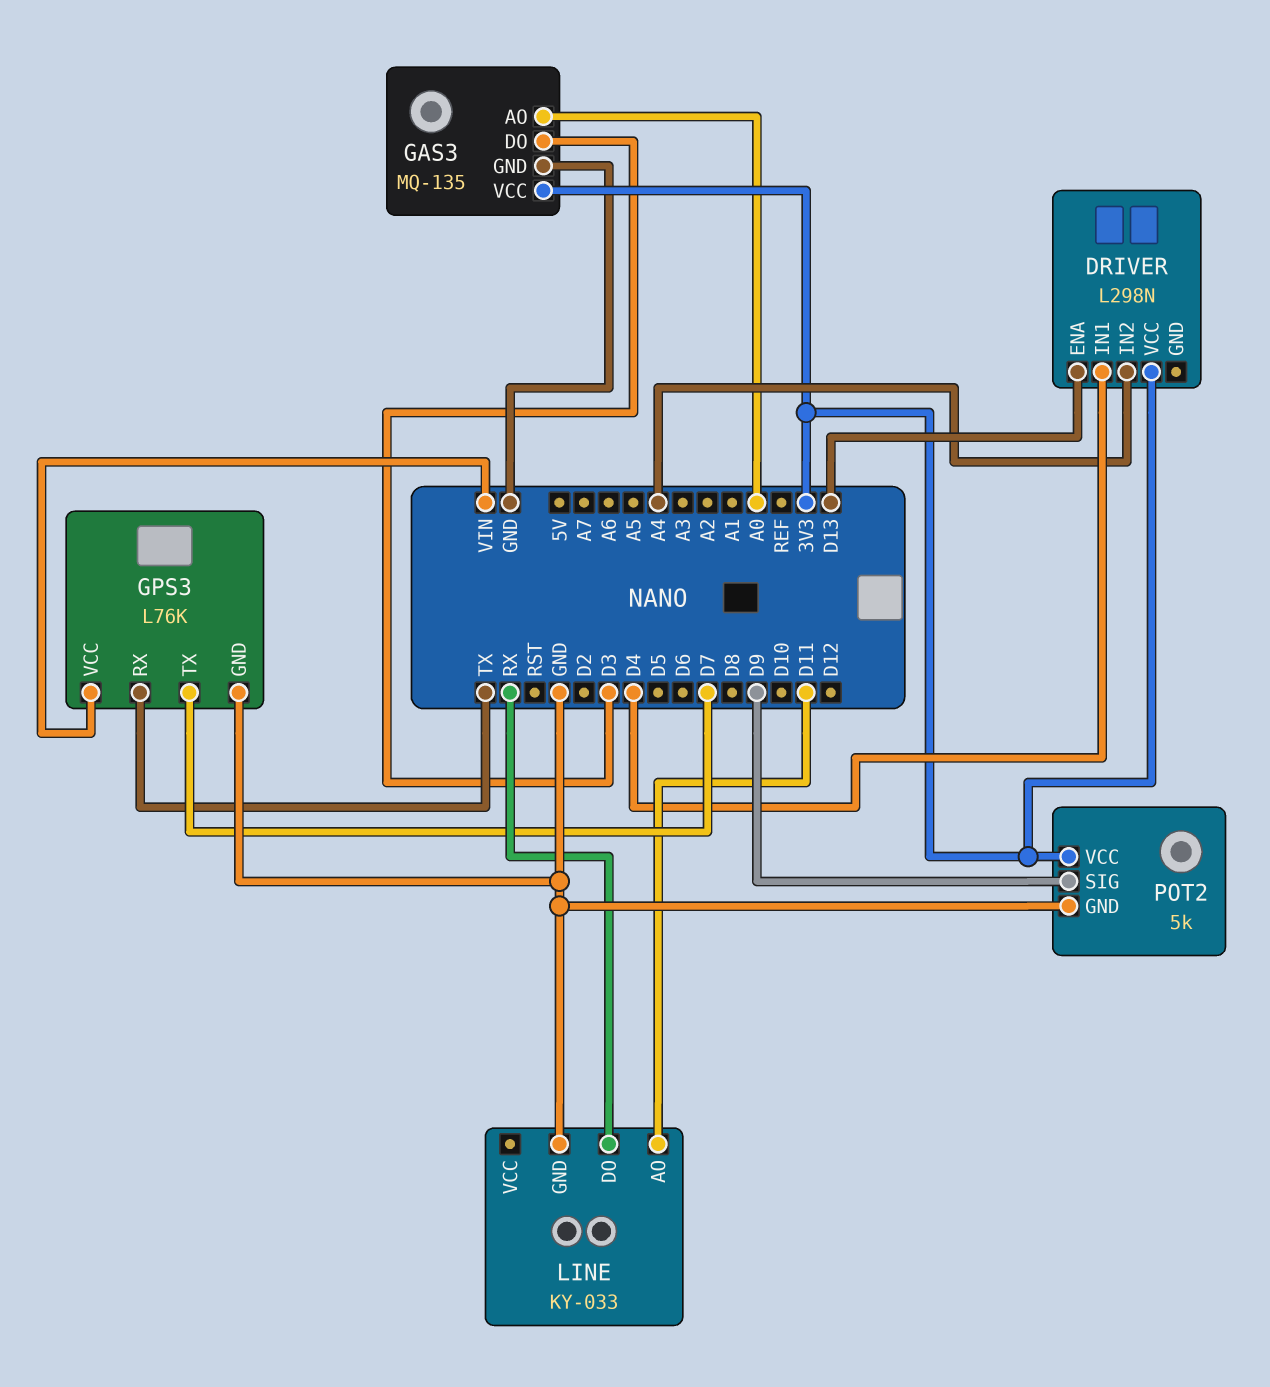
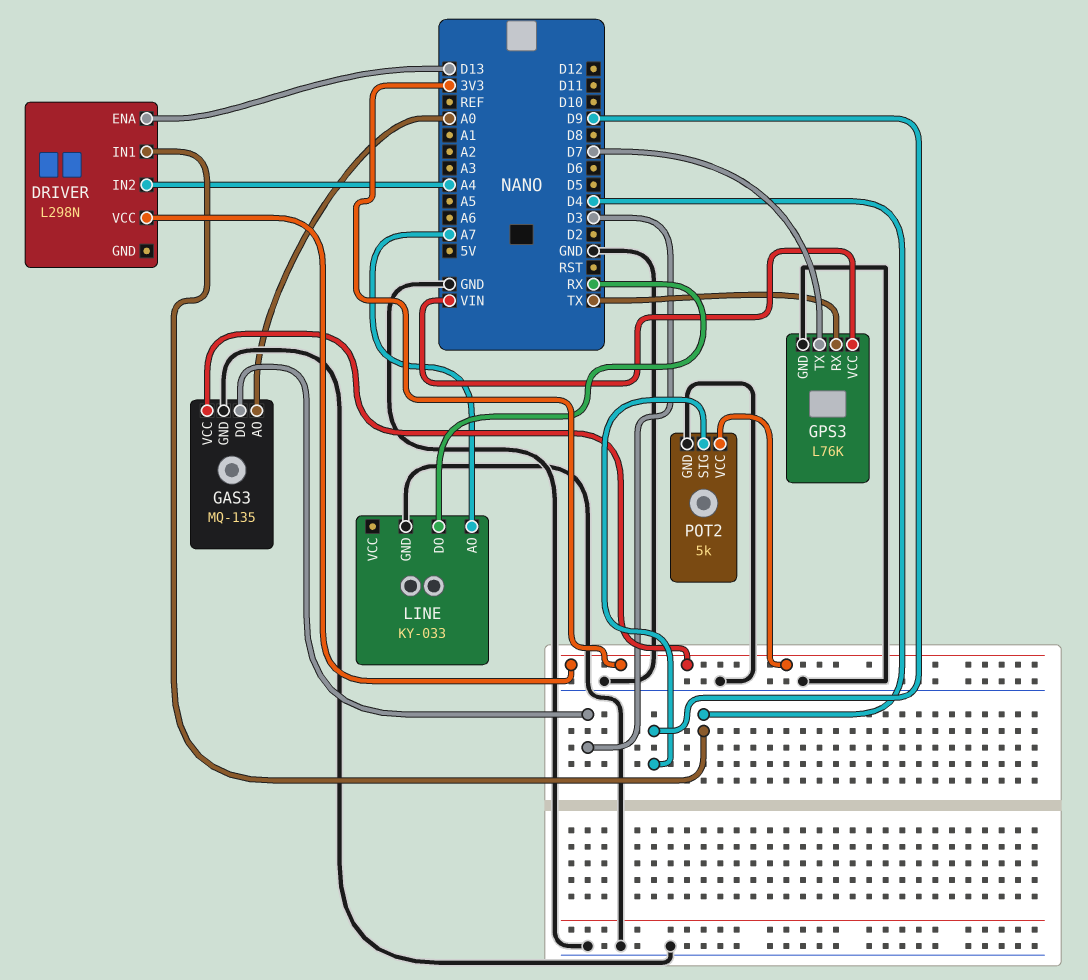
LINE pin AO: D11 -> A7

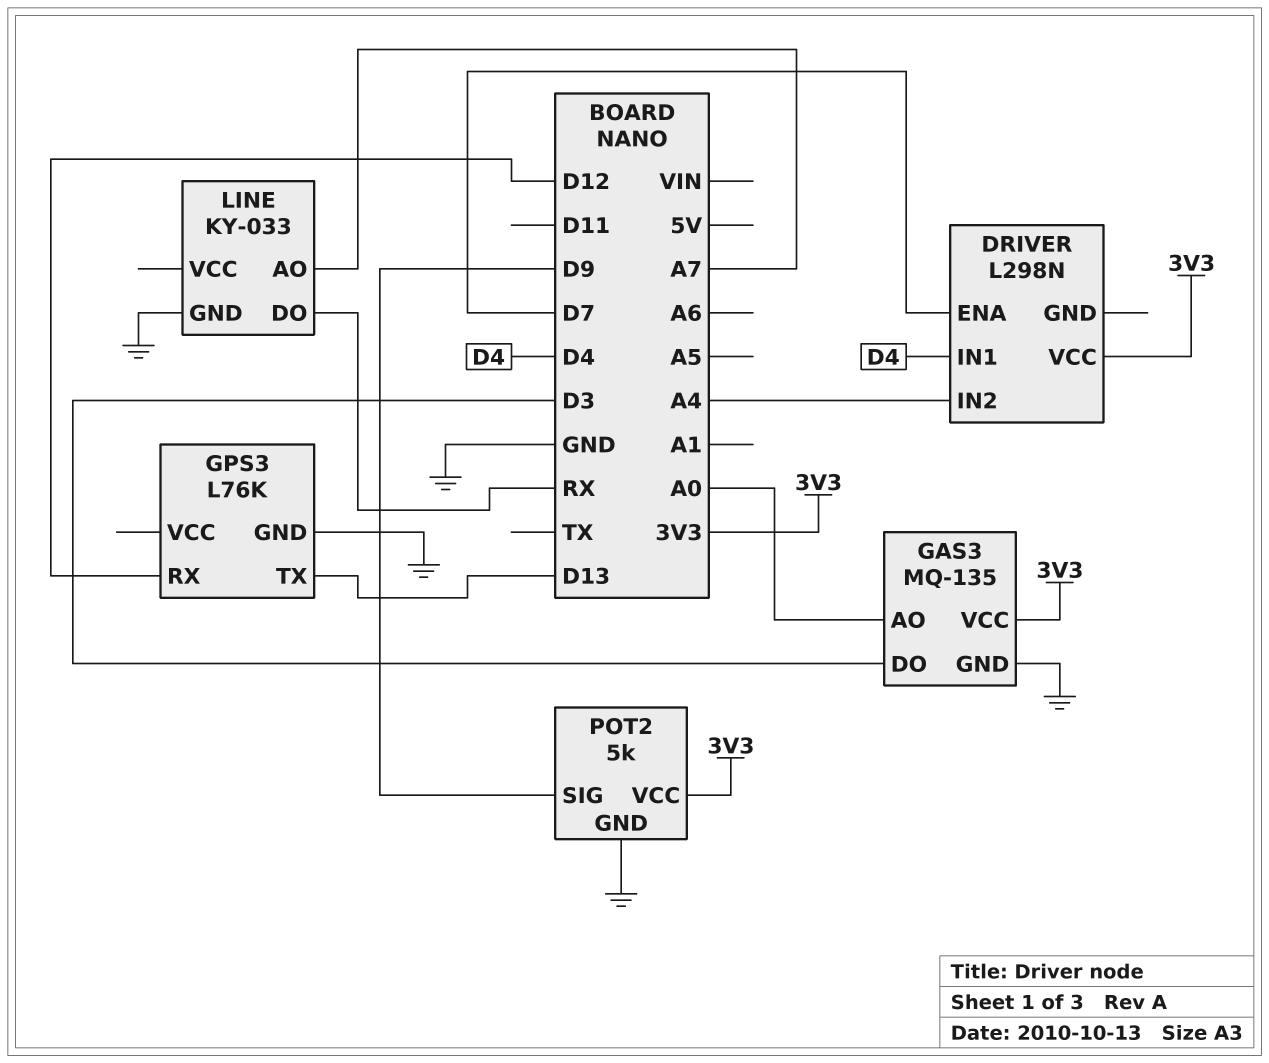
DRIVER pin ENA: D13 -> D7
GPS3 pin RX: TX -> D12
GPS3 pin TX: D7 -> D13
GPS3 pin VCC: VIN -> none

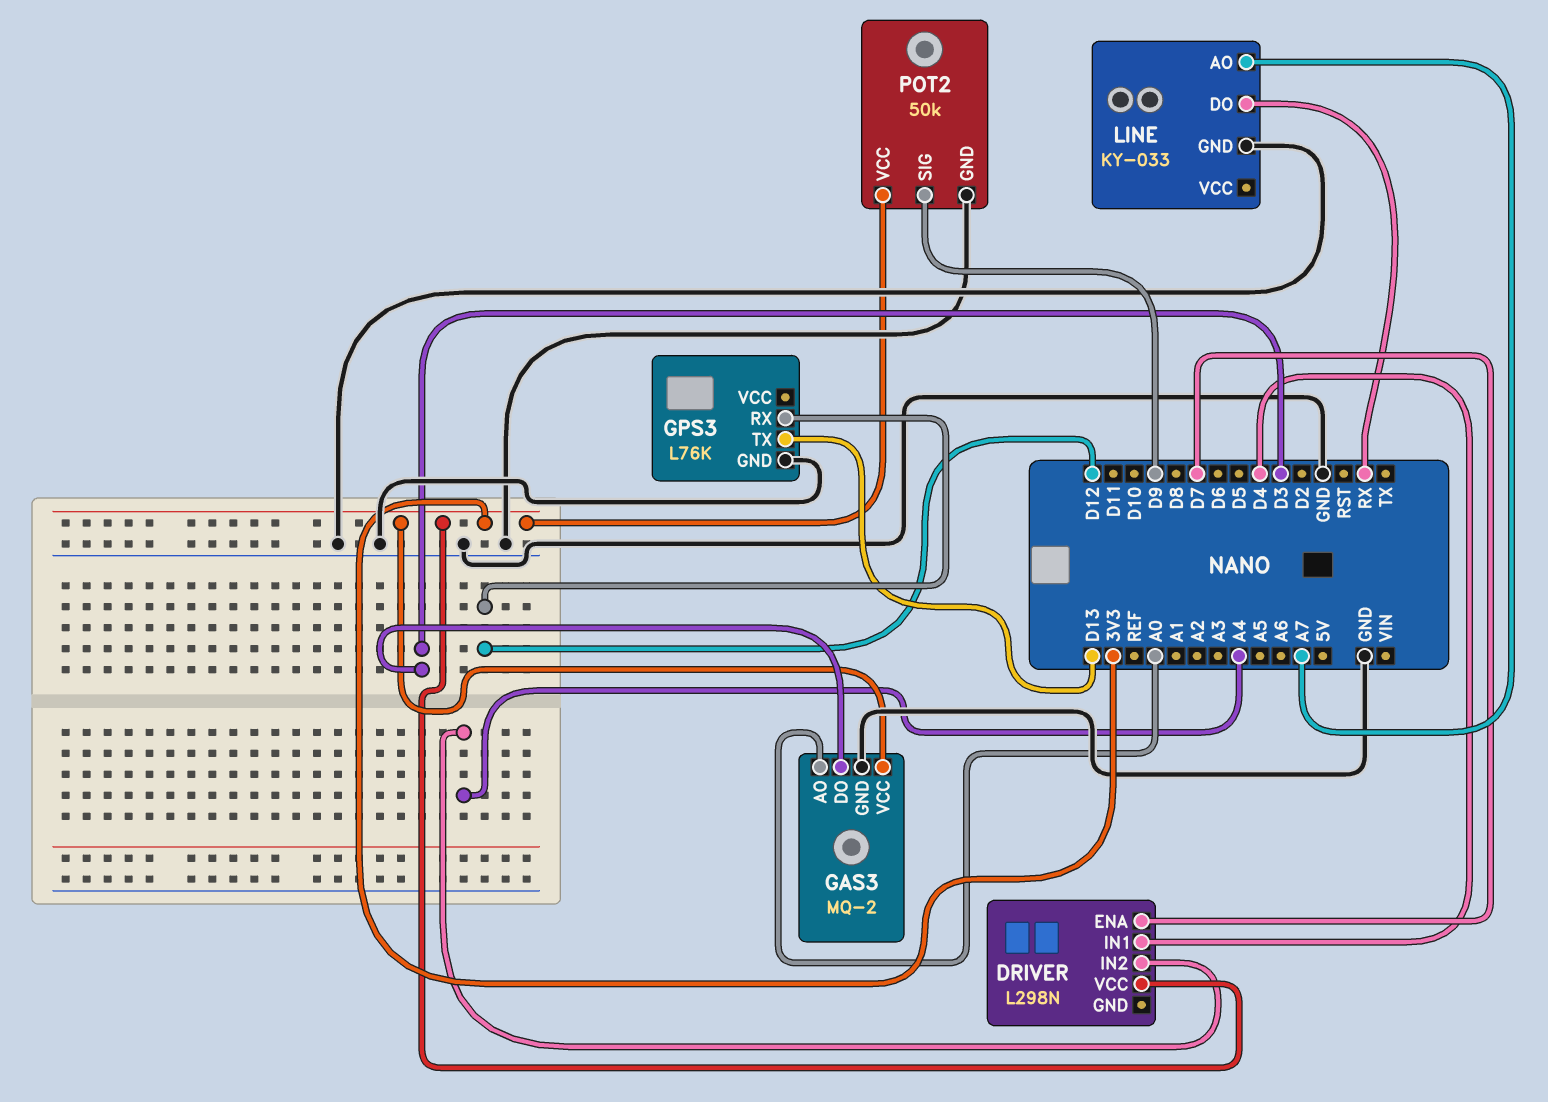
GAS3: MQ-135 -> MQ-2
POT2: 5k -> 50k

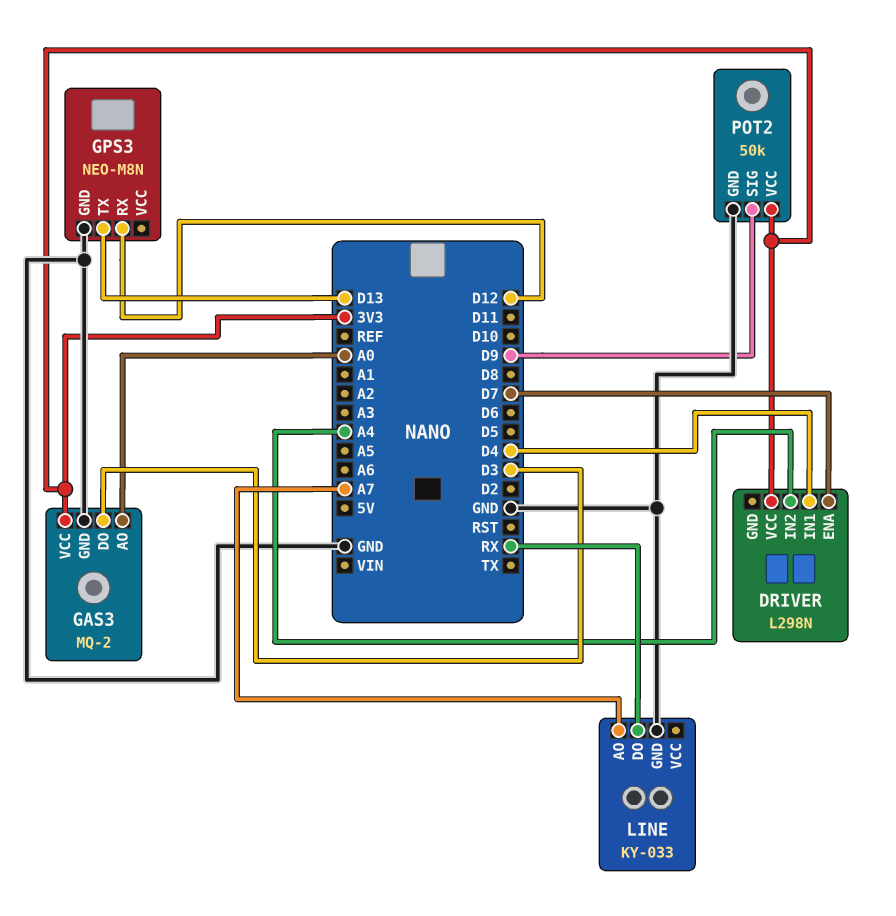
GPS3: L76K -> NEO-M8N

